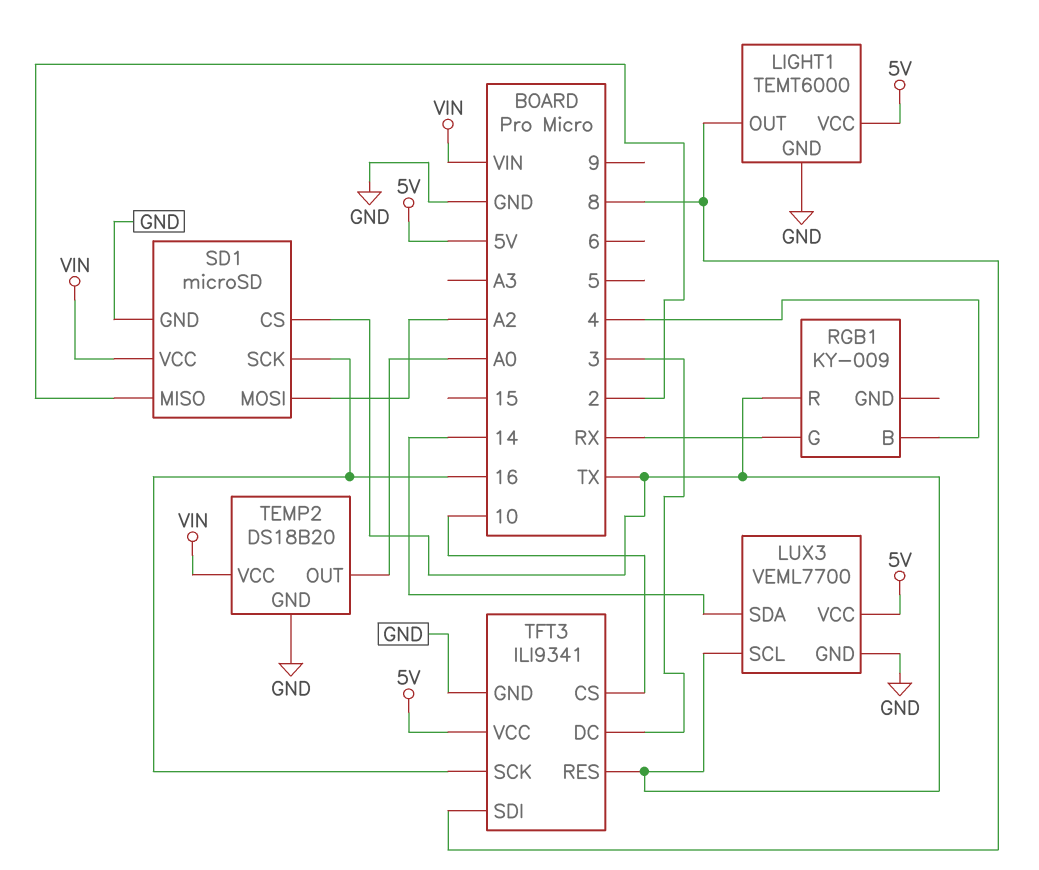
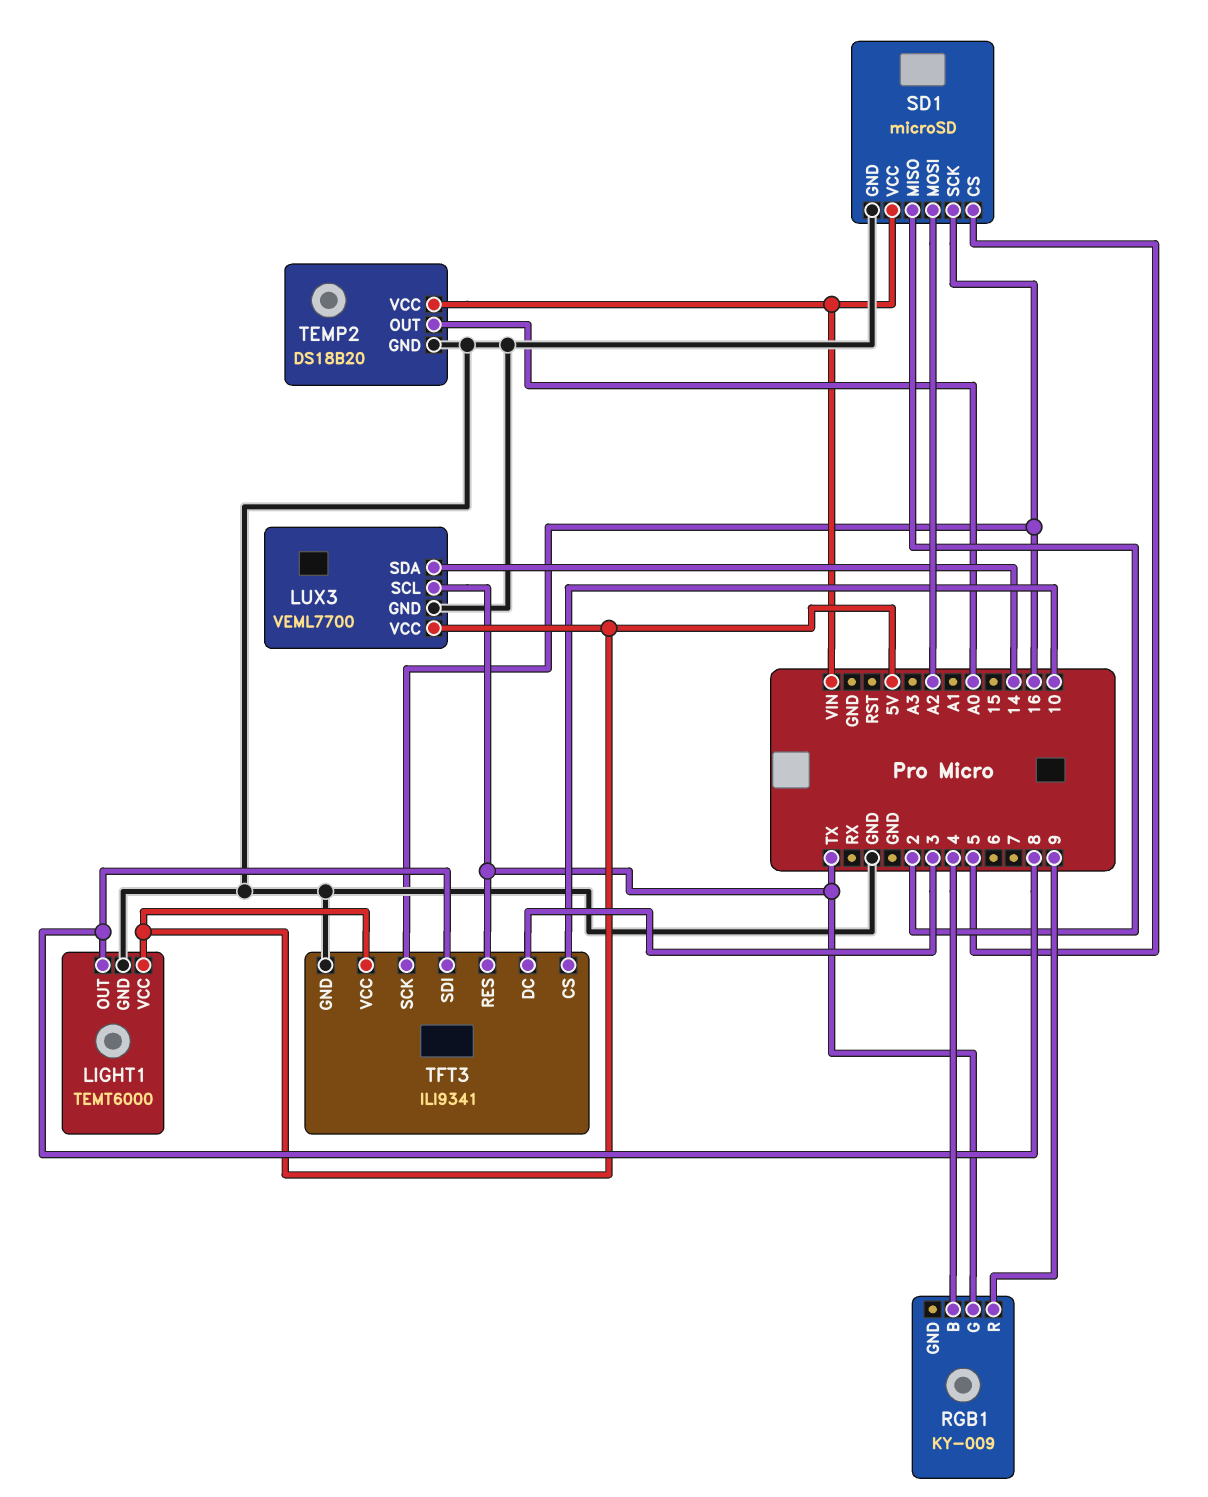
RGB1 pin G: RX -> TX
RGB1 pin R: TX -> 9
SD1 pin CS: TX -> 5

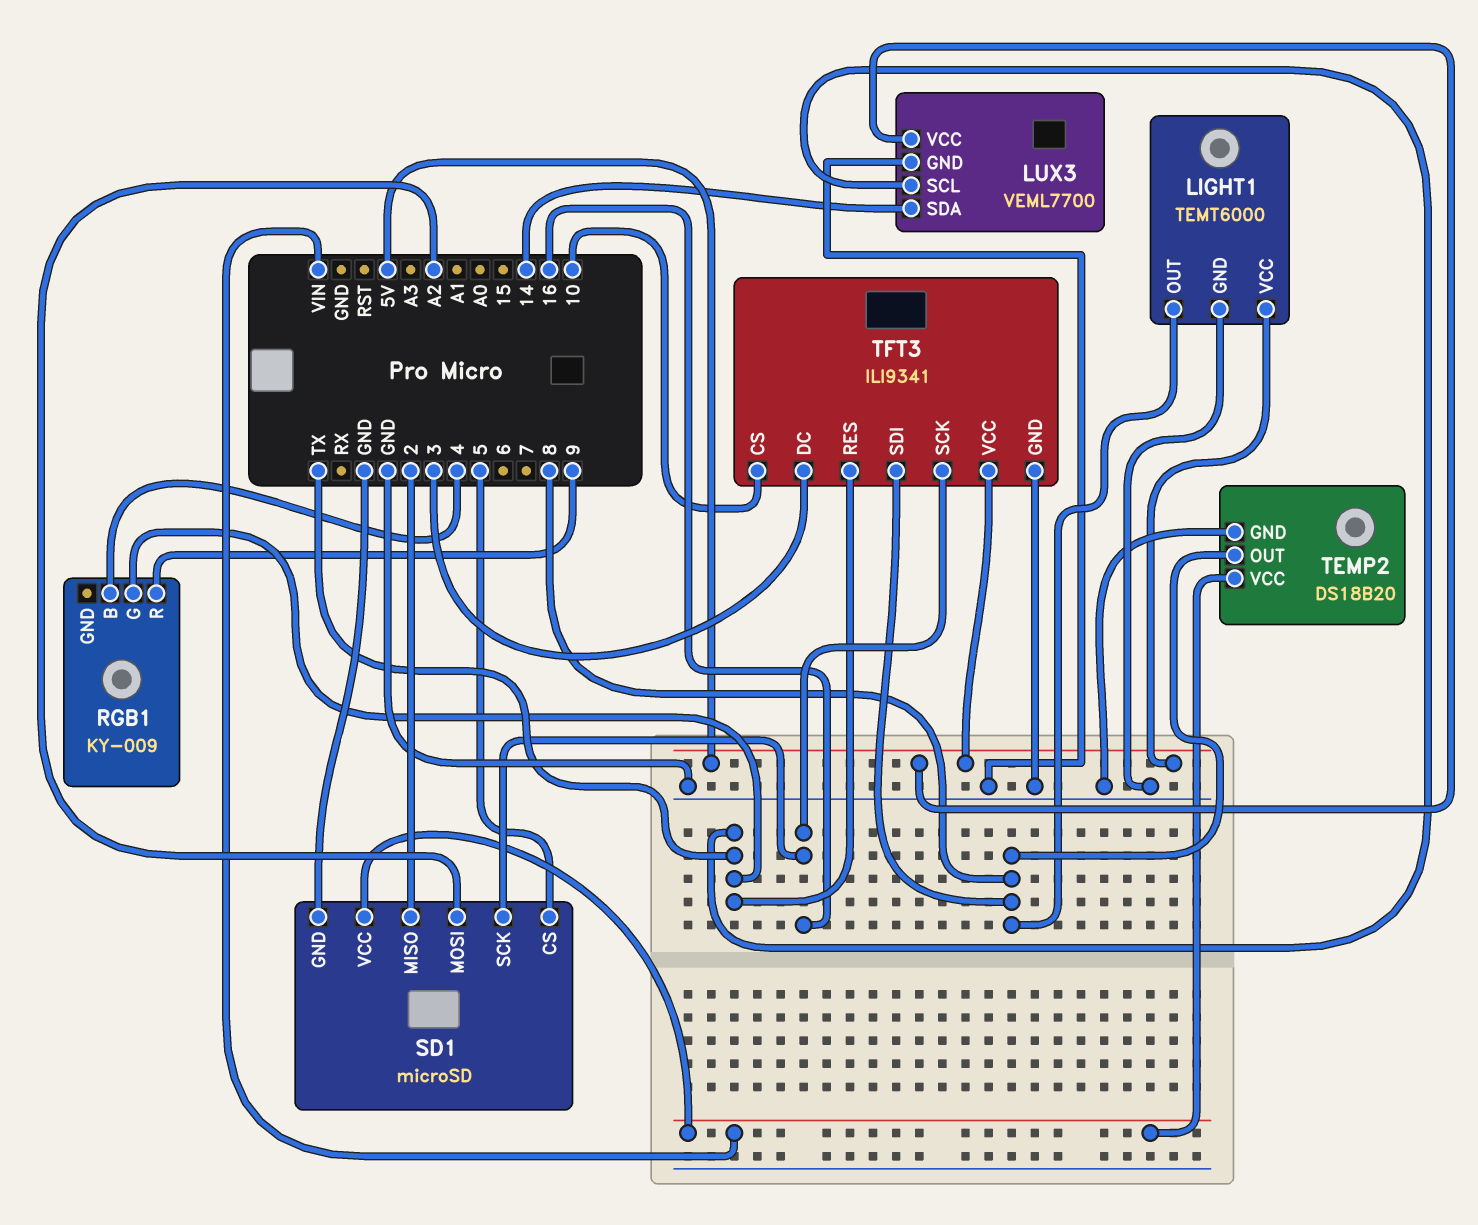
TEMP2 pin OUT: A0 -> 8

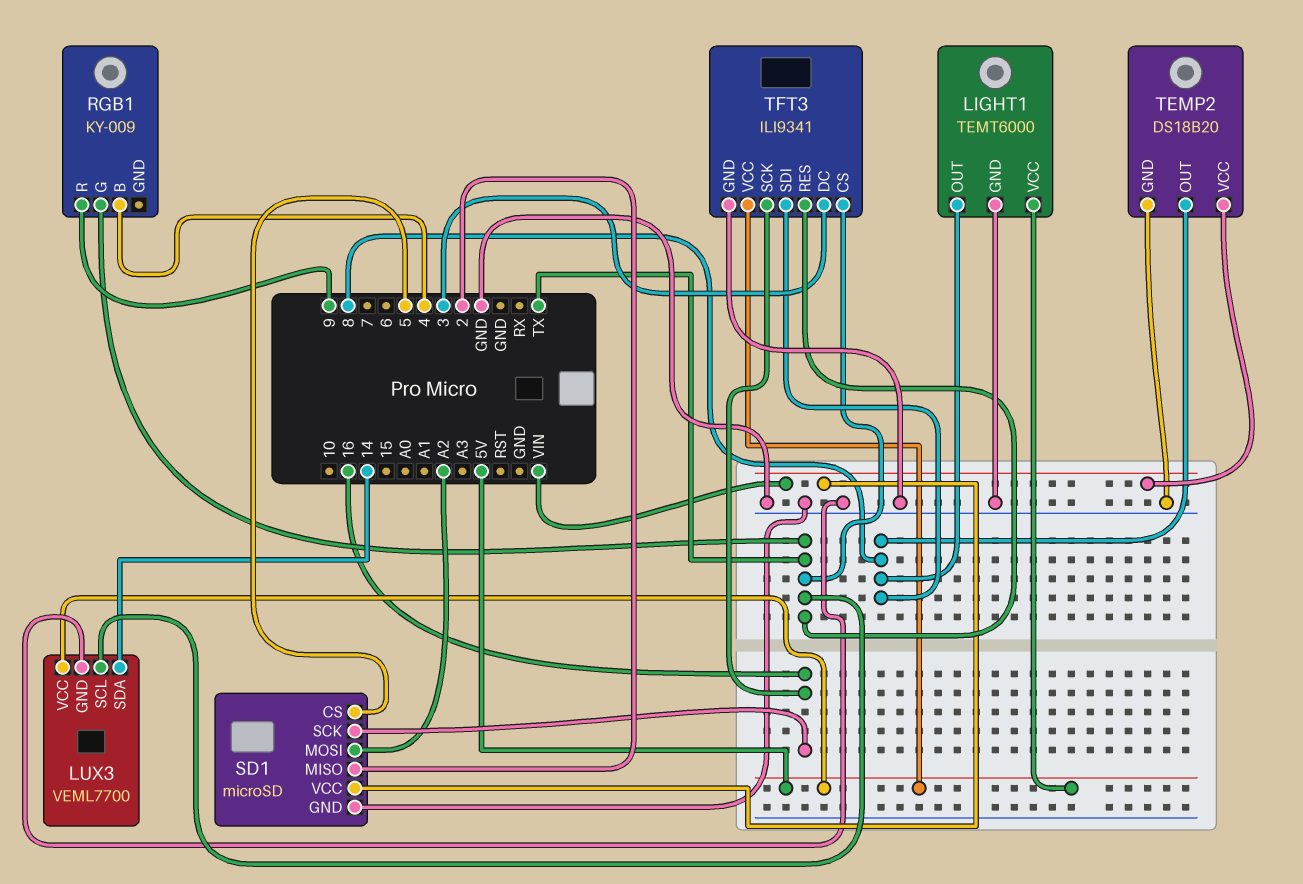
TFT3 pin CS: 10 -> TX

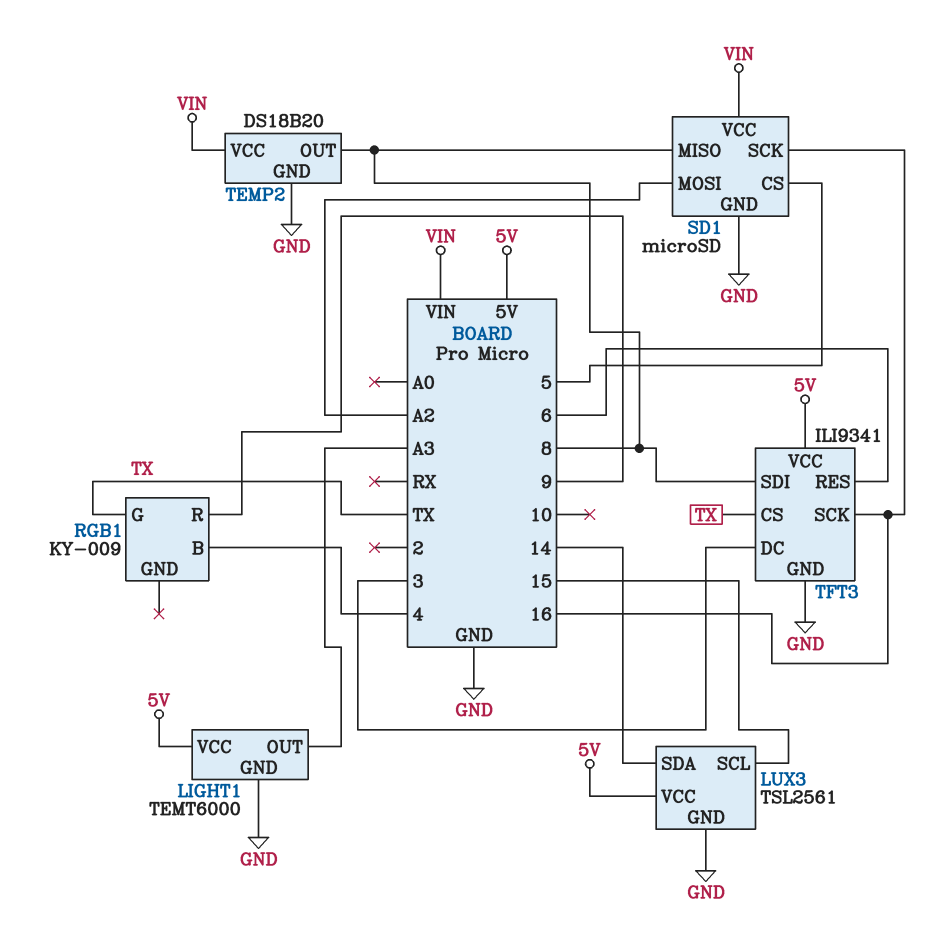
LIGHT1 pin OUT: 8 -> A3
LUX3: VEML7700 -> TSL2561
LUX3 pin SCL: TX -> 15
SD1 pin MISO: 2 -> 8
TFT3 pin RES: TX -> 6

